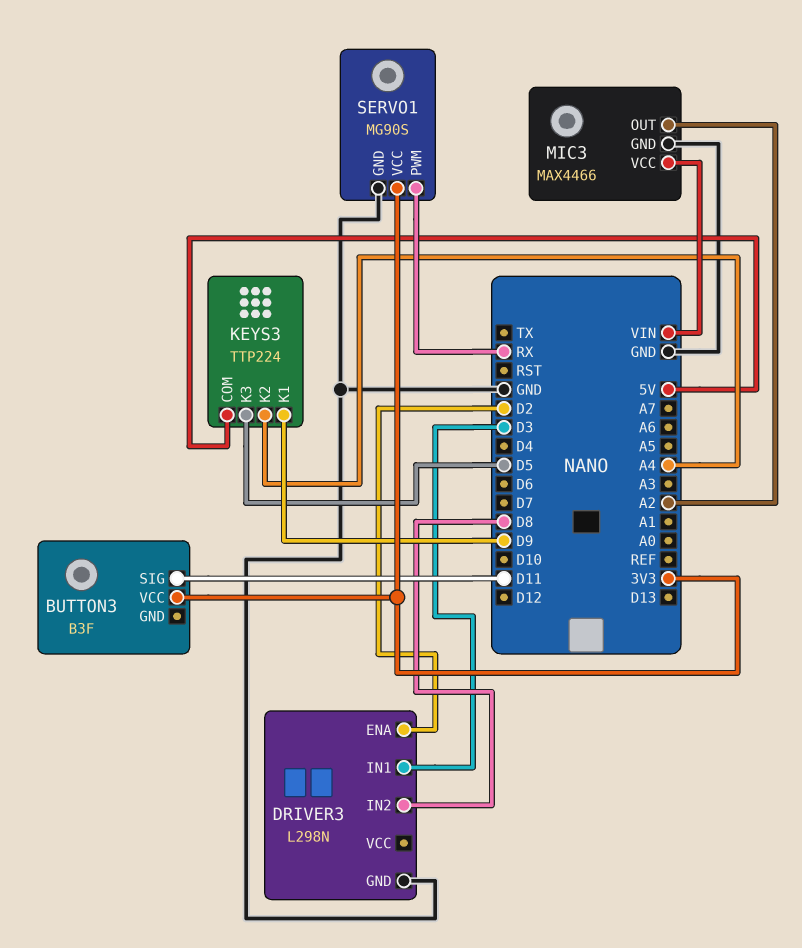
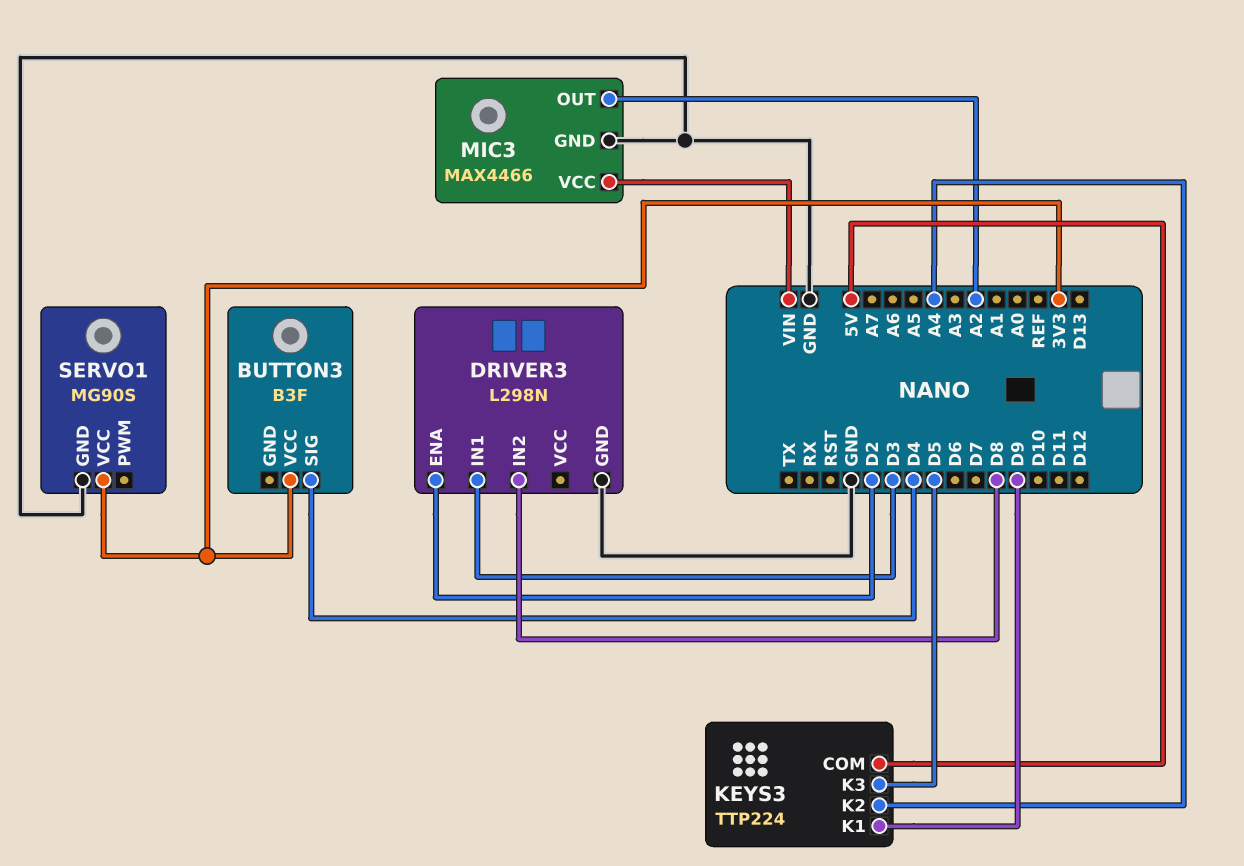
BUTTON3 pin SIG: D11 -> D4
SERVO1 pin PWM: RX -> none

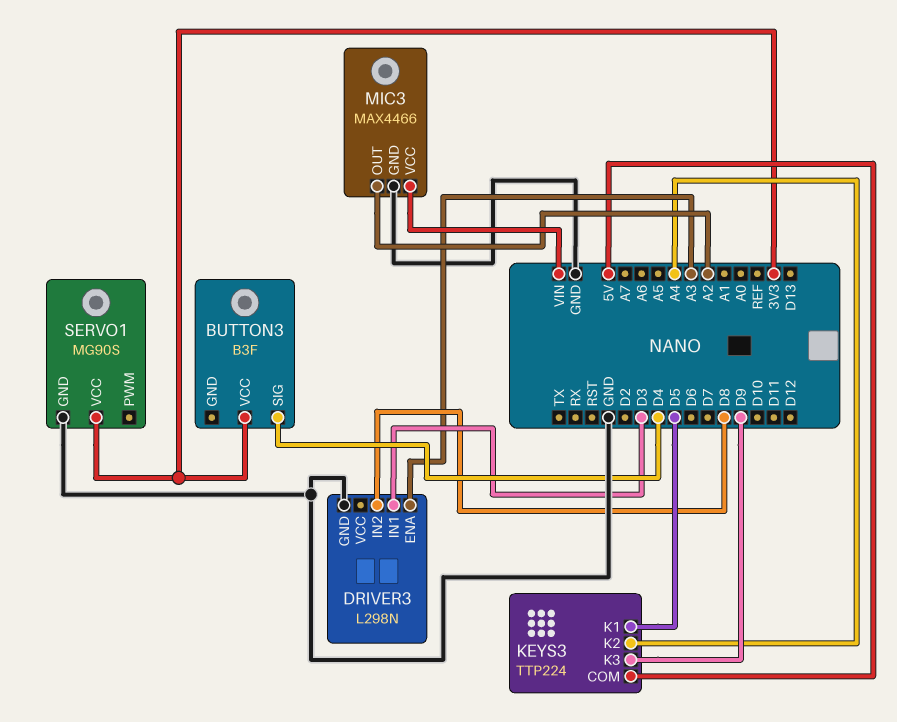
DRIVER3 pin ENA: D2 -> A3
KEYS3 pin K1: D9 -> D5
KEYS3 pin K3: D5 -> D9

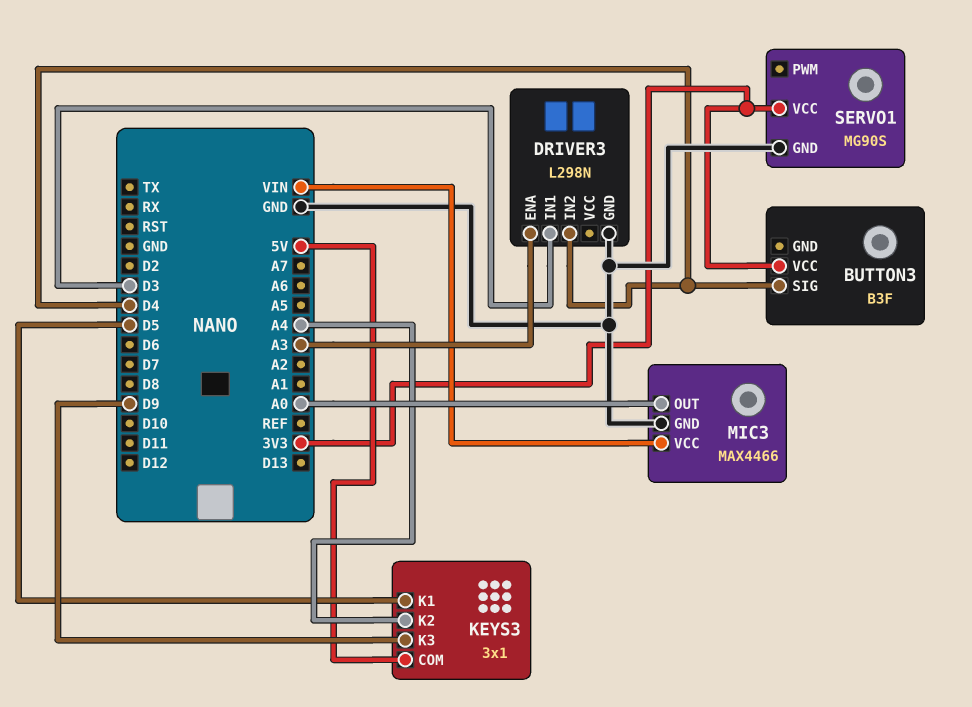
DRIVER3 pin IN2: D8 -> D4
KEYS3: TTP224 -> 3x1
MIC3 pin OUT: A2 -> A0

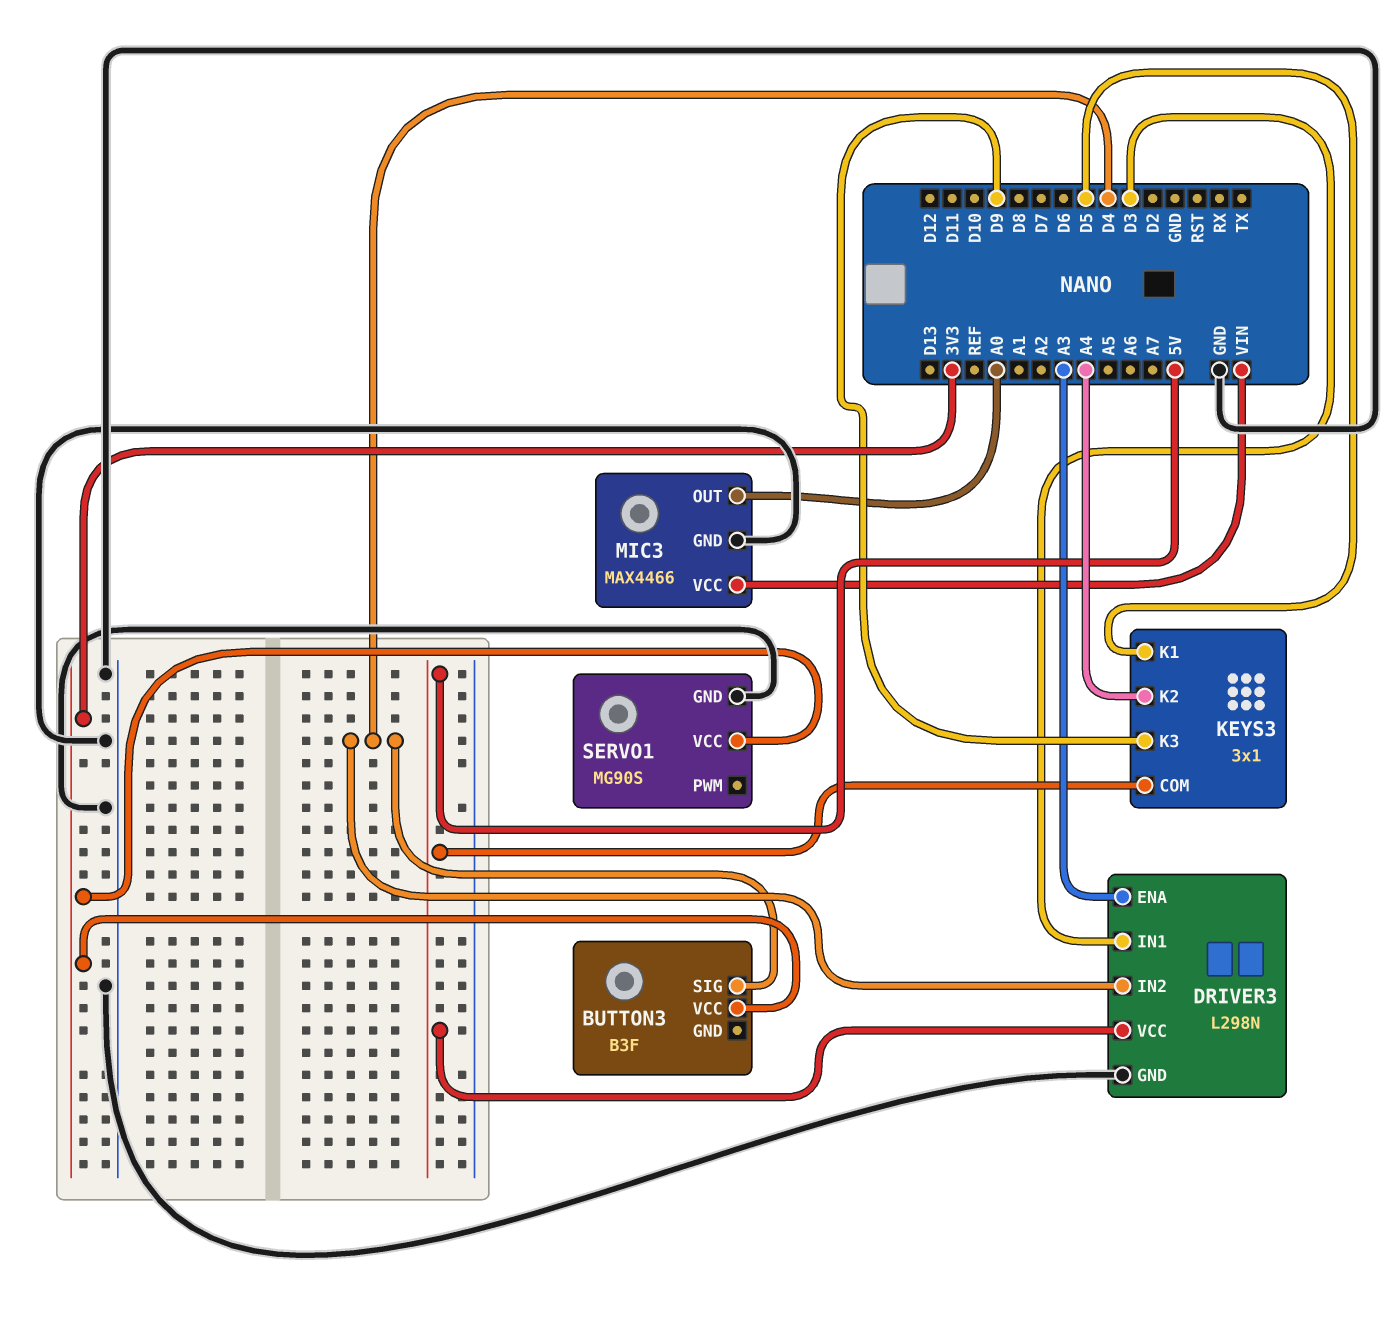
DRIVER3 pin VCC: none -> 5V

